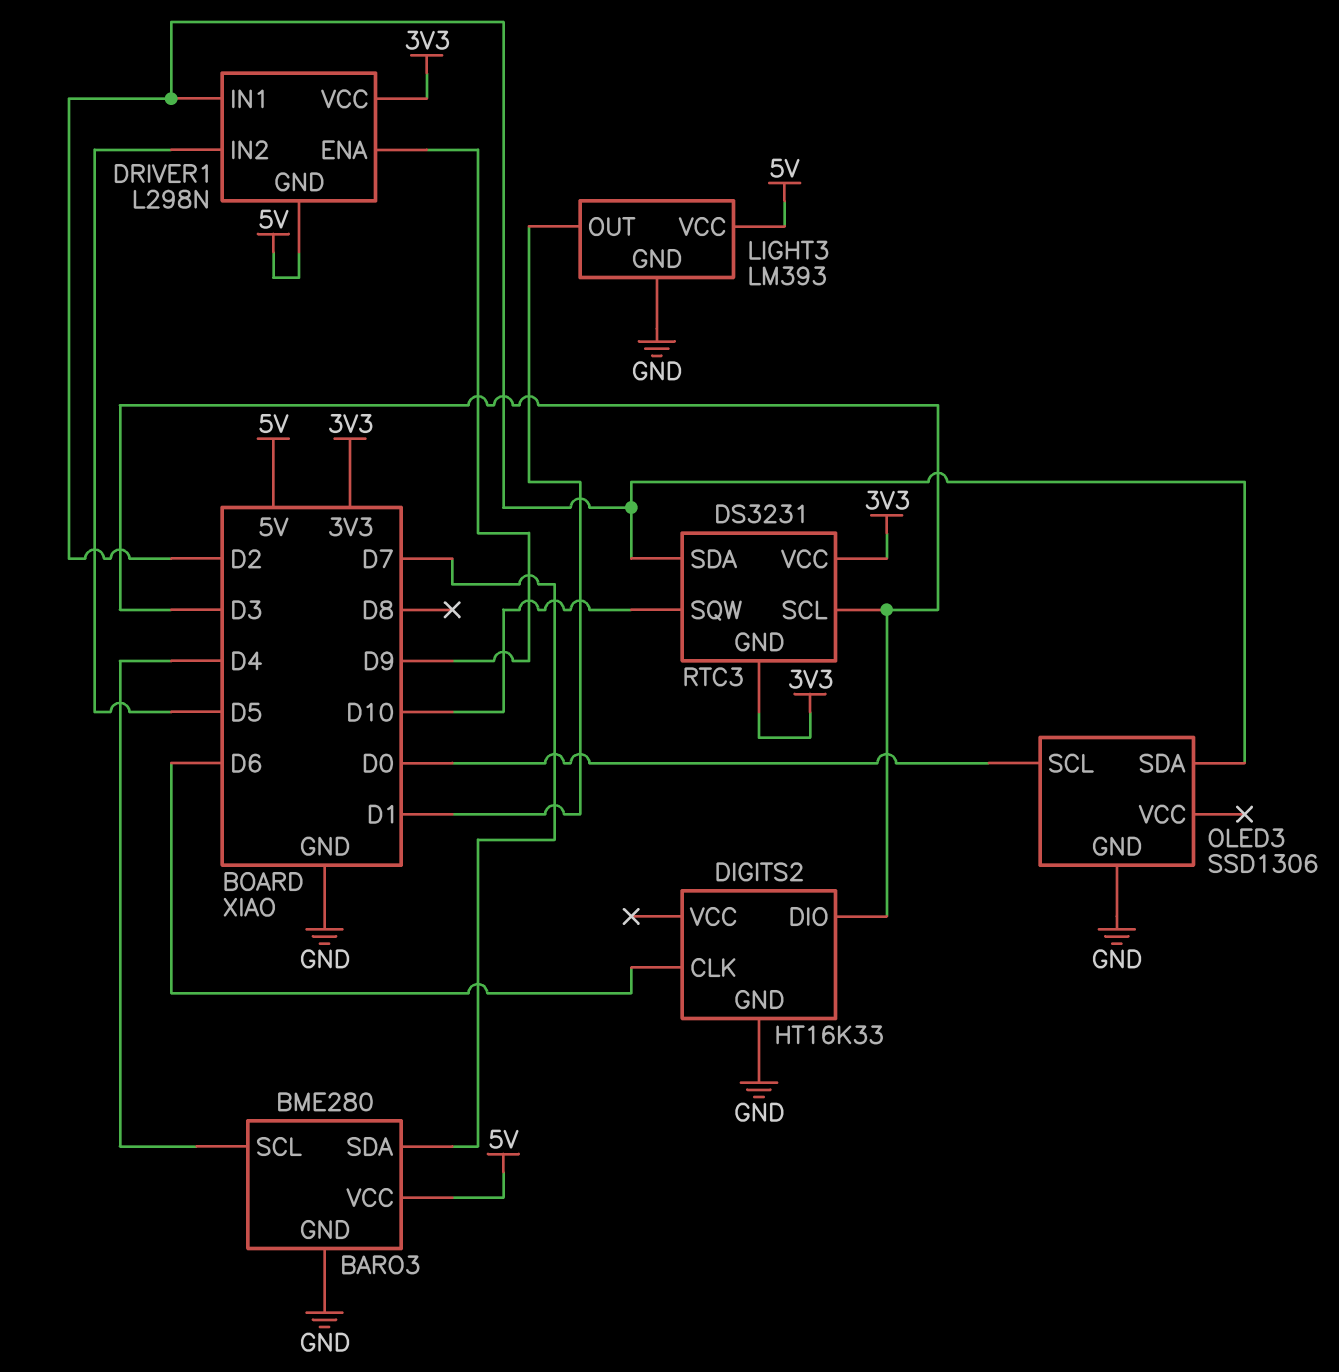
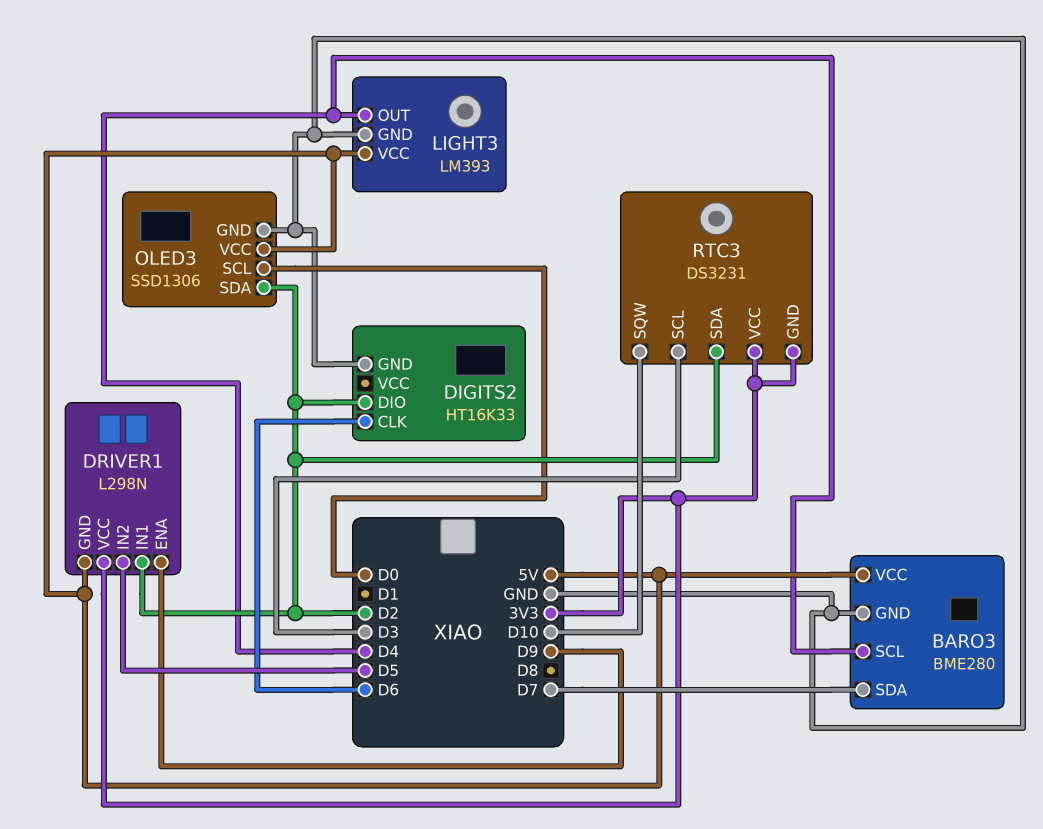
DIGITS2 pin DIO: D3 -> D2
LIGHT3 pin OUT: D1 -> D4
OLED3 pin VCC: none -> 5V

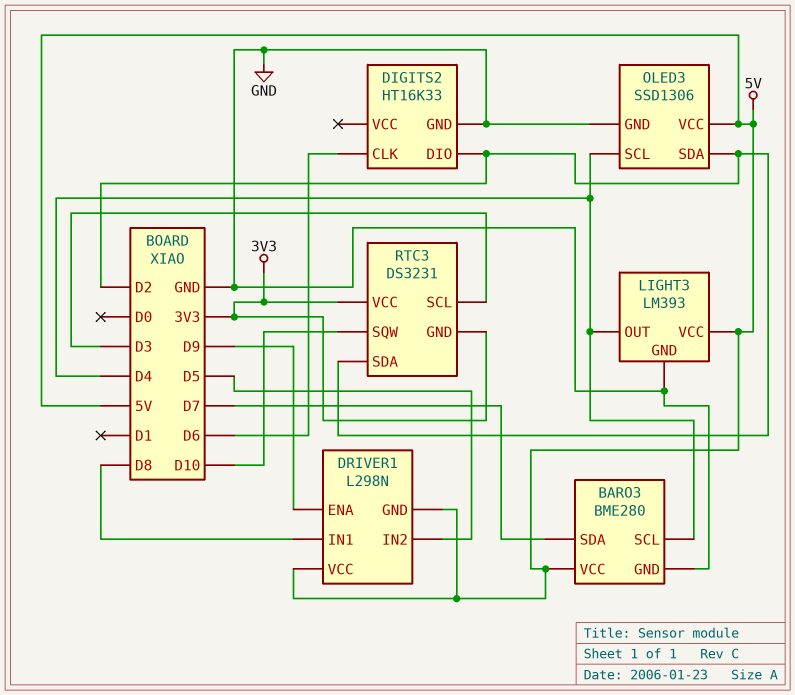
DRIVER1 pin IN1: D2 -> D8
DRIVER1 pin VCC: 3V3 -> 5V
OLED3 pin SCL: D0 -> D4

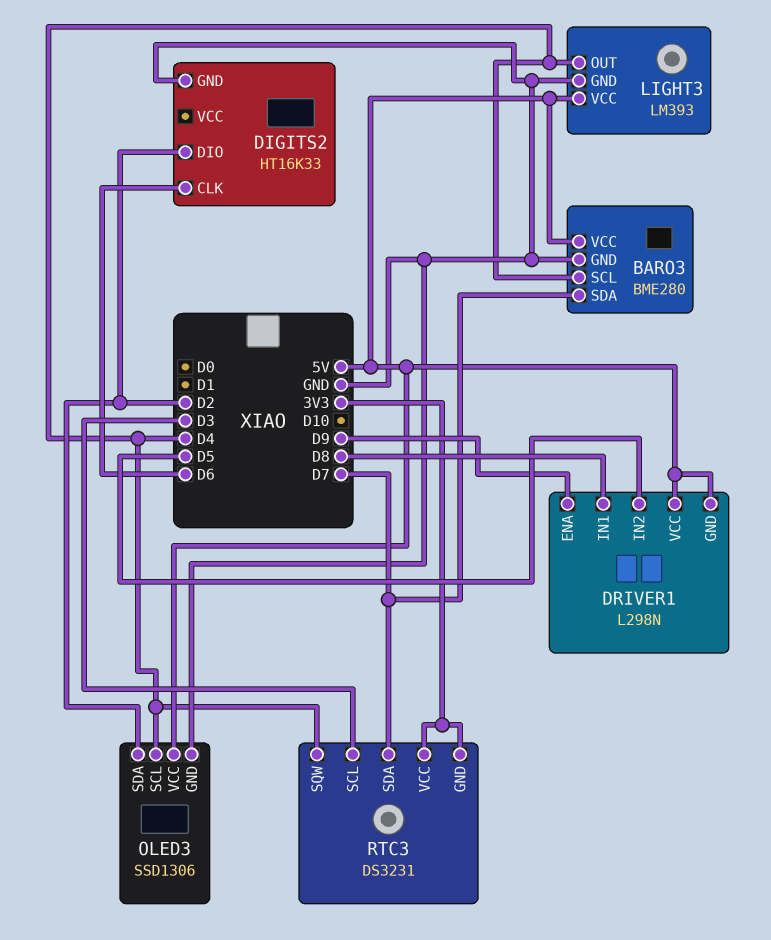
RTC3 pin SDA: D2 -> D7
RTC3 pin SQW: D10 -> D4

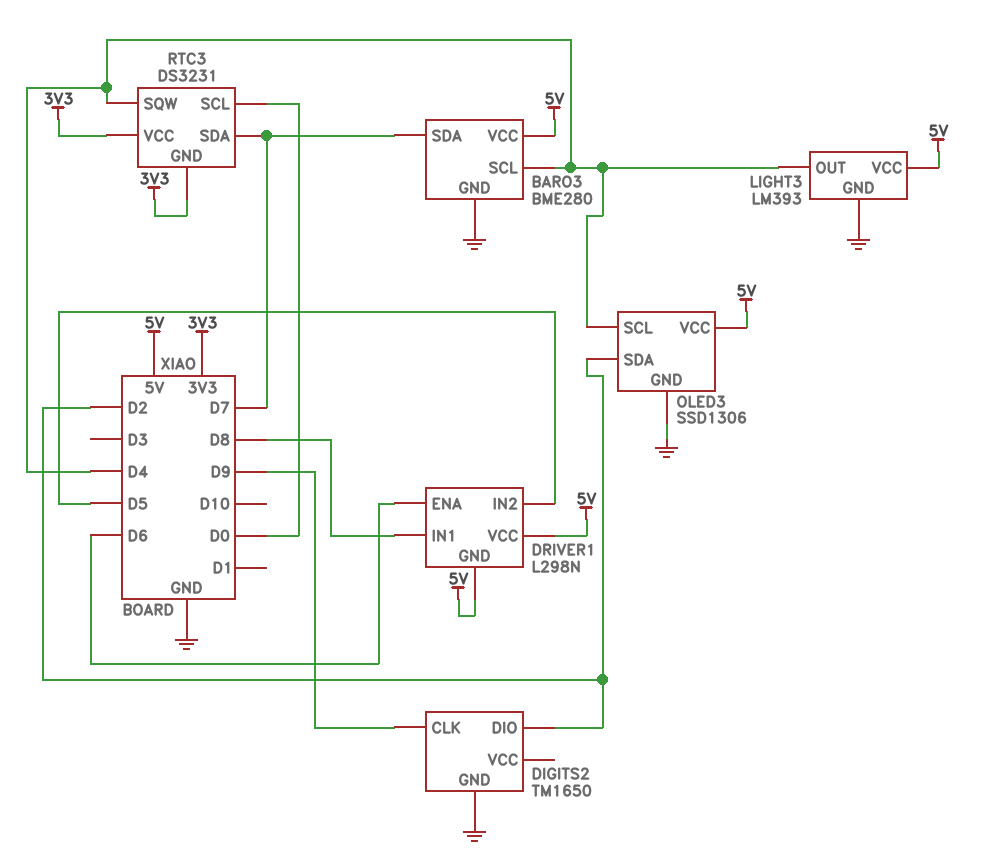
DIGITS2: HT16K33 -> TM1650
DIGITS2 pin CLK: D6 -> D9
DRIVER1 pin ENA: D9 -> D6
RTC3 pin SCL: D3 -> D0

